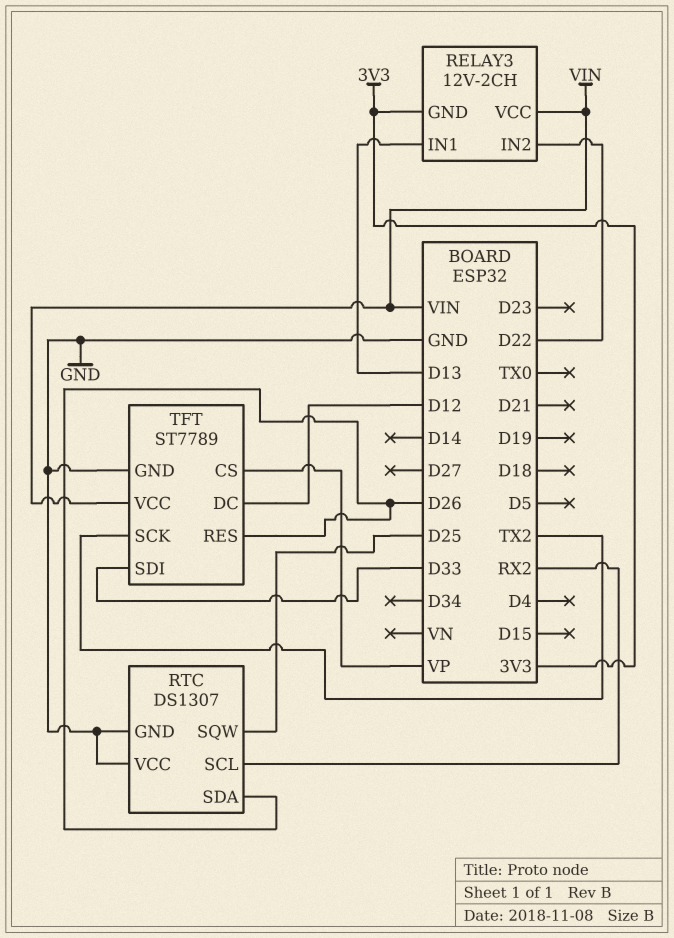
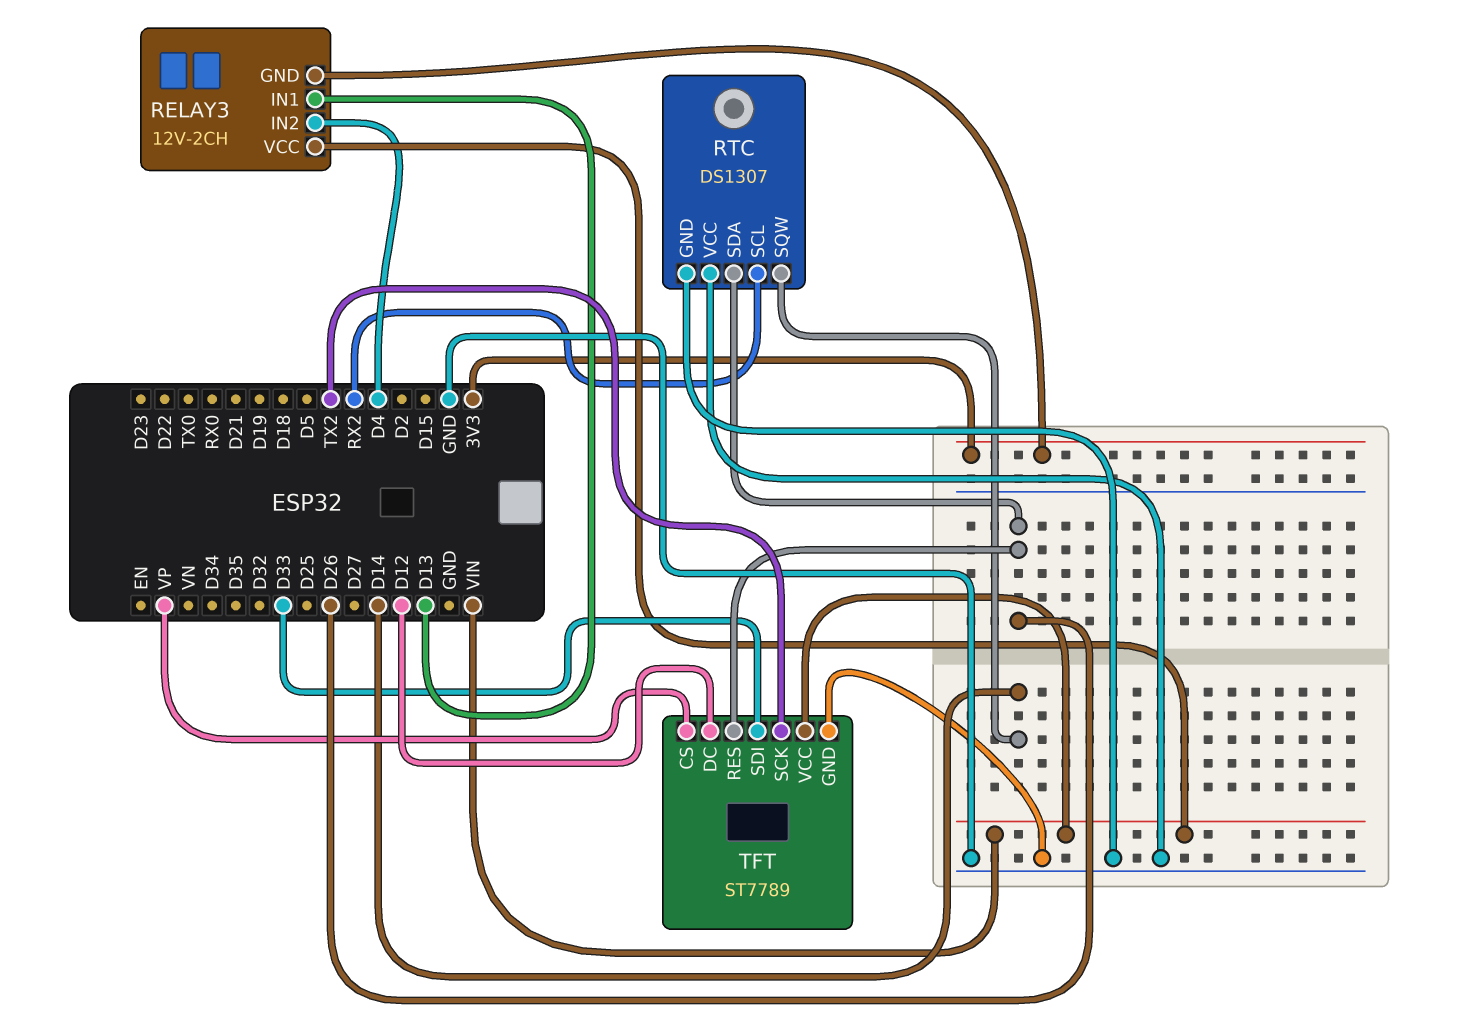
RELAY3 pin IN2: D22 -> D4
RTC pin SQW: D25 -> D14

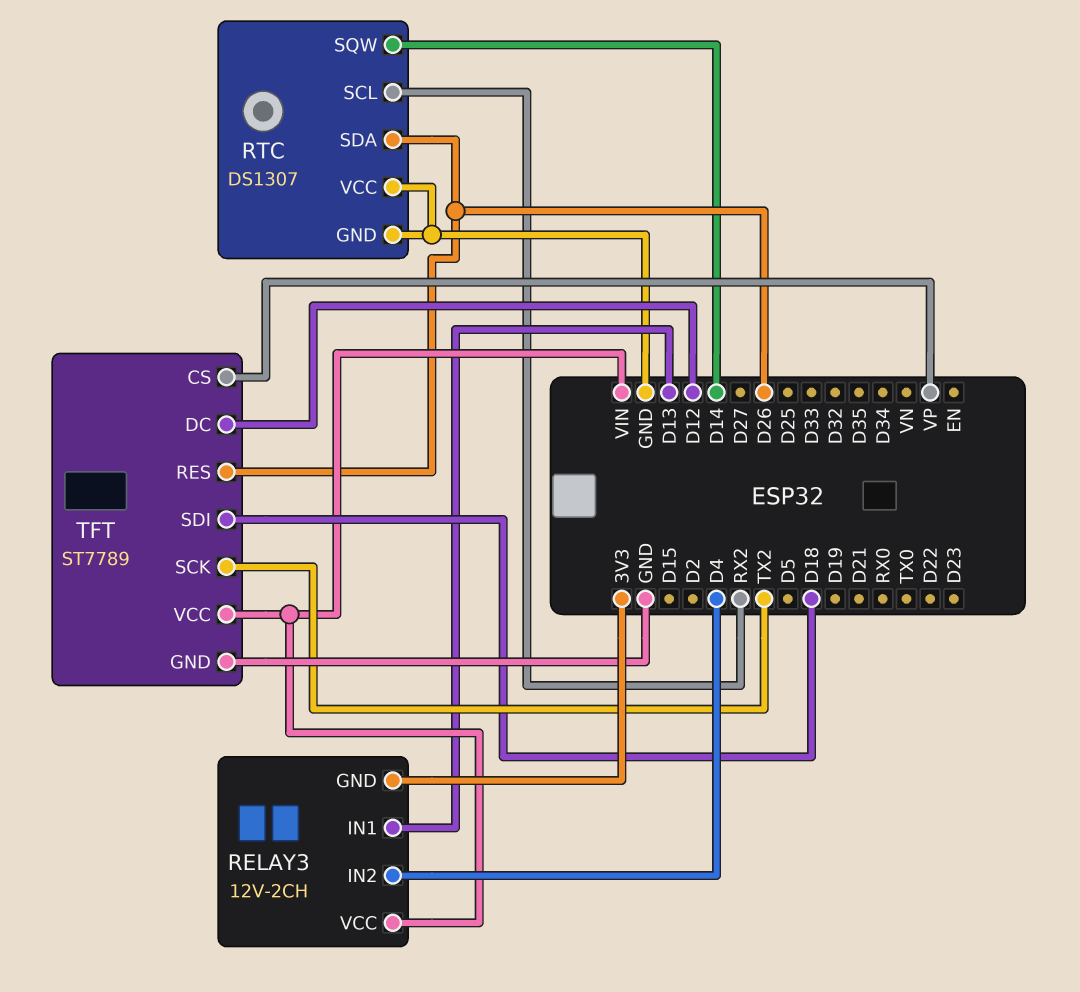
TFT pin SDI: D33 -> D18

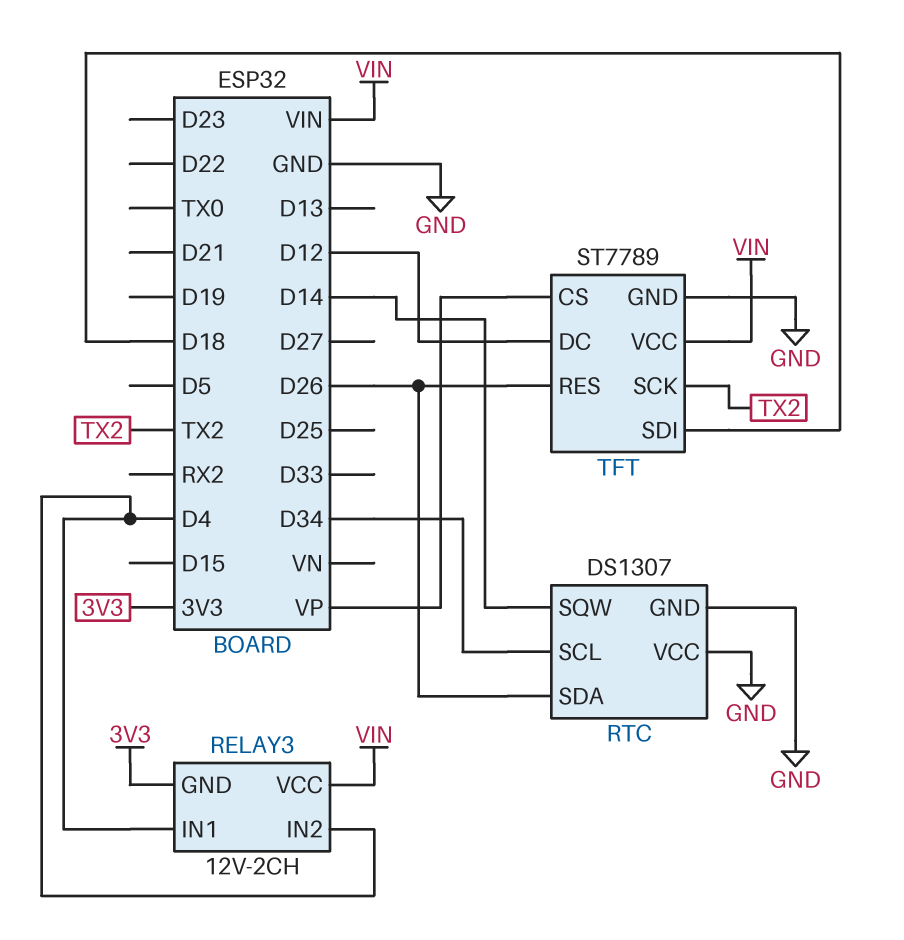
RELAY3 pin IN1: D13 -> D4
RTC pin SCL: RX2 -> D34

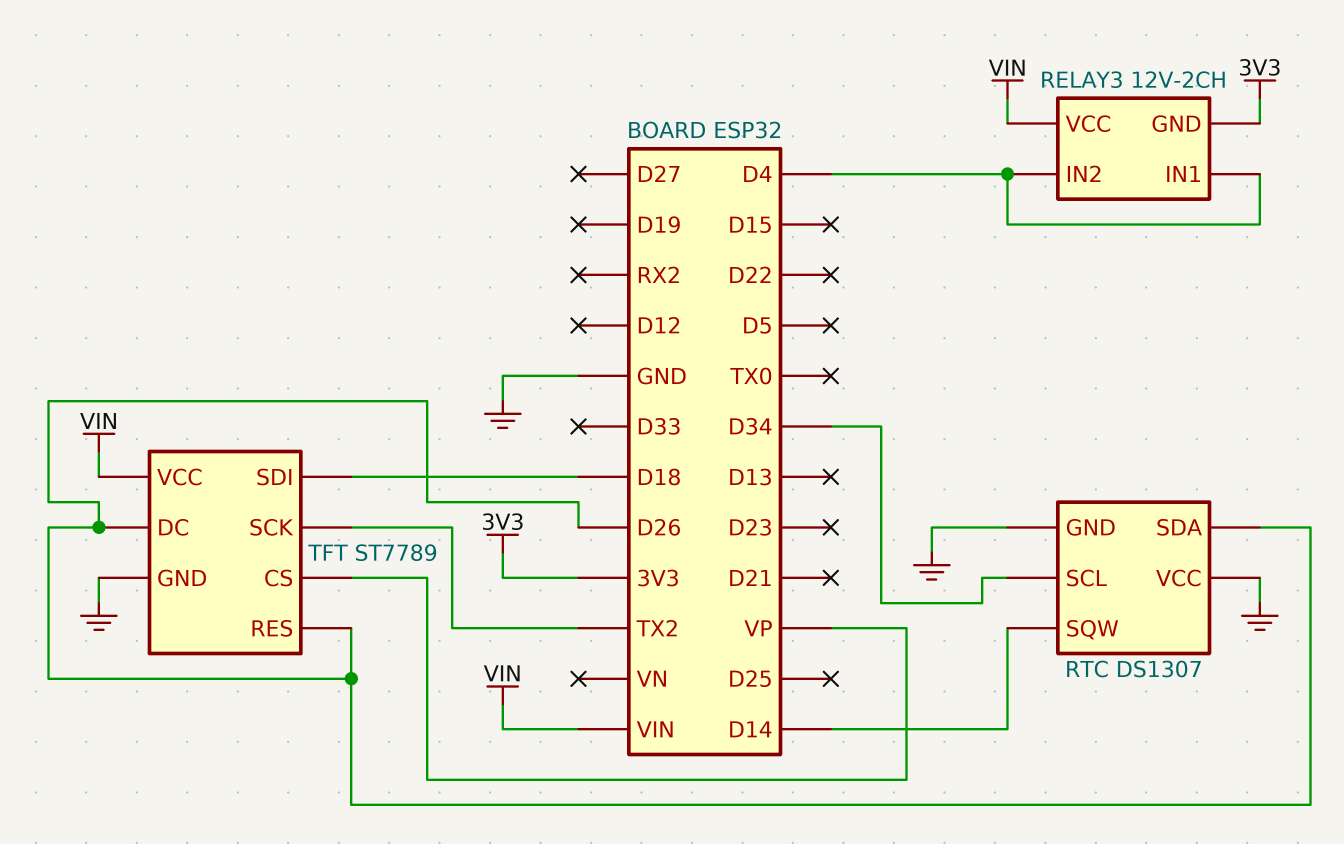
TFT pin DC: D12 -> D26

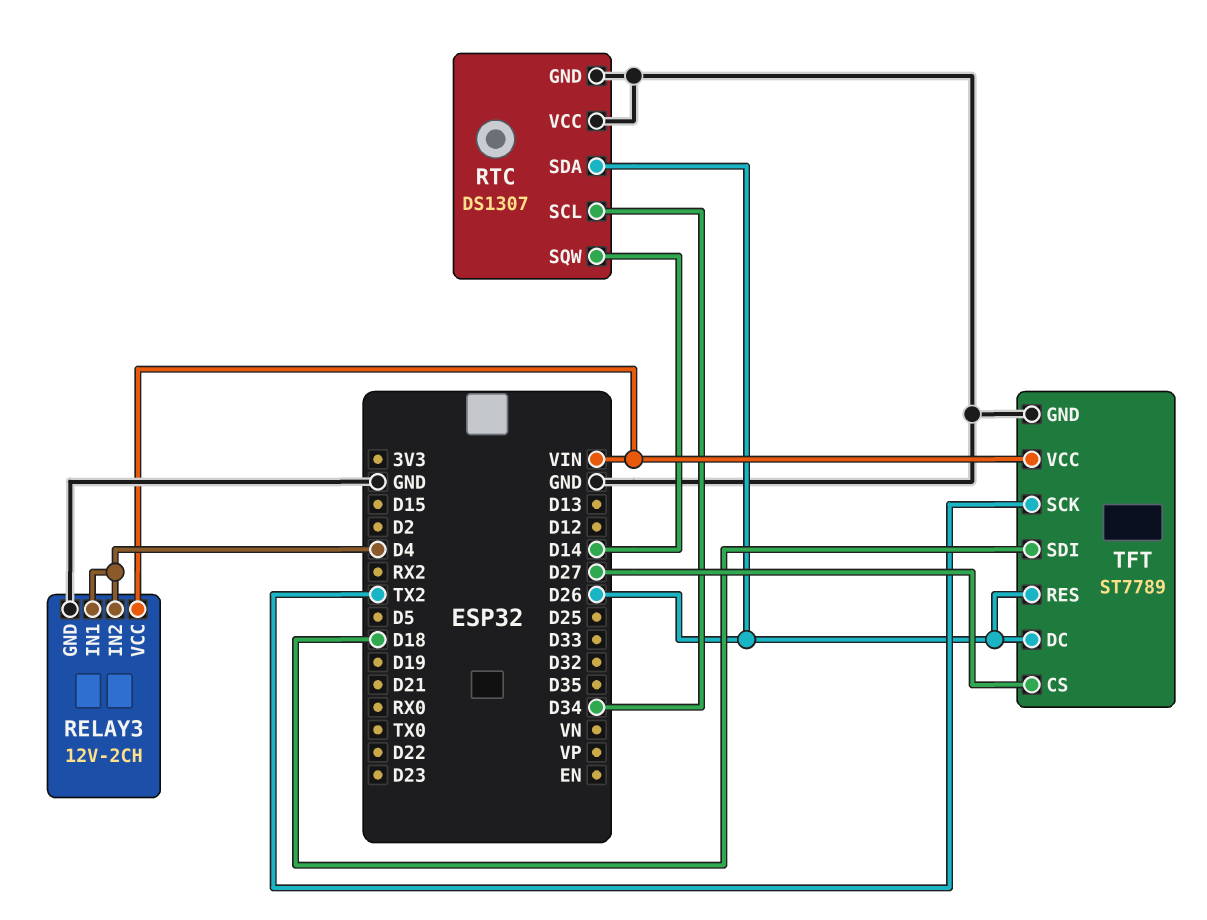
RELAY3 pin GND: 3V3 -> GND
TFT pin CS: VP -> D27

